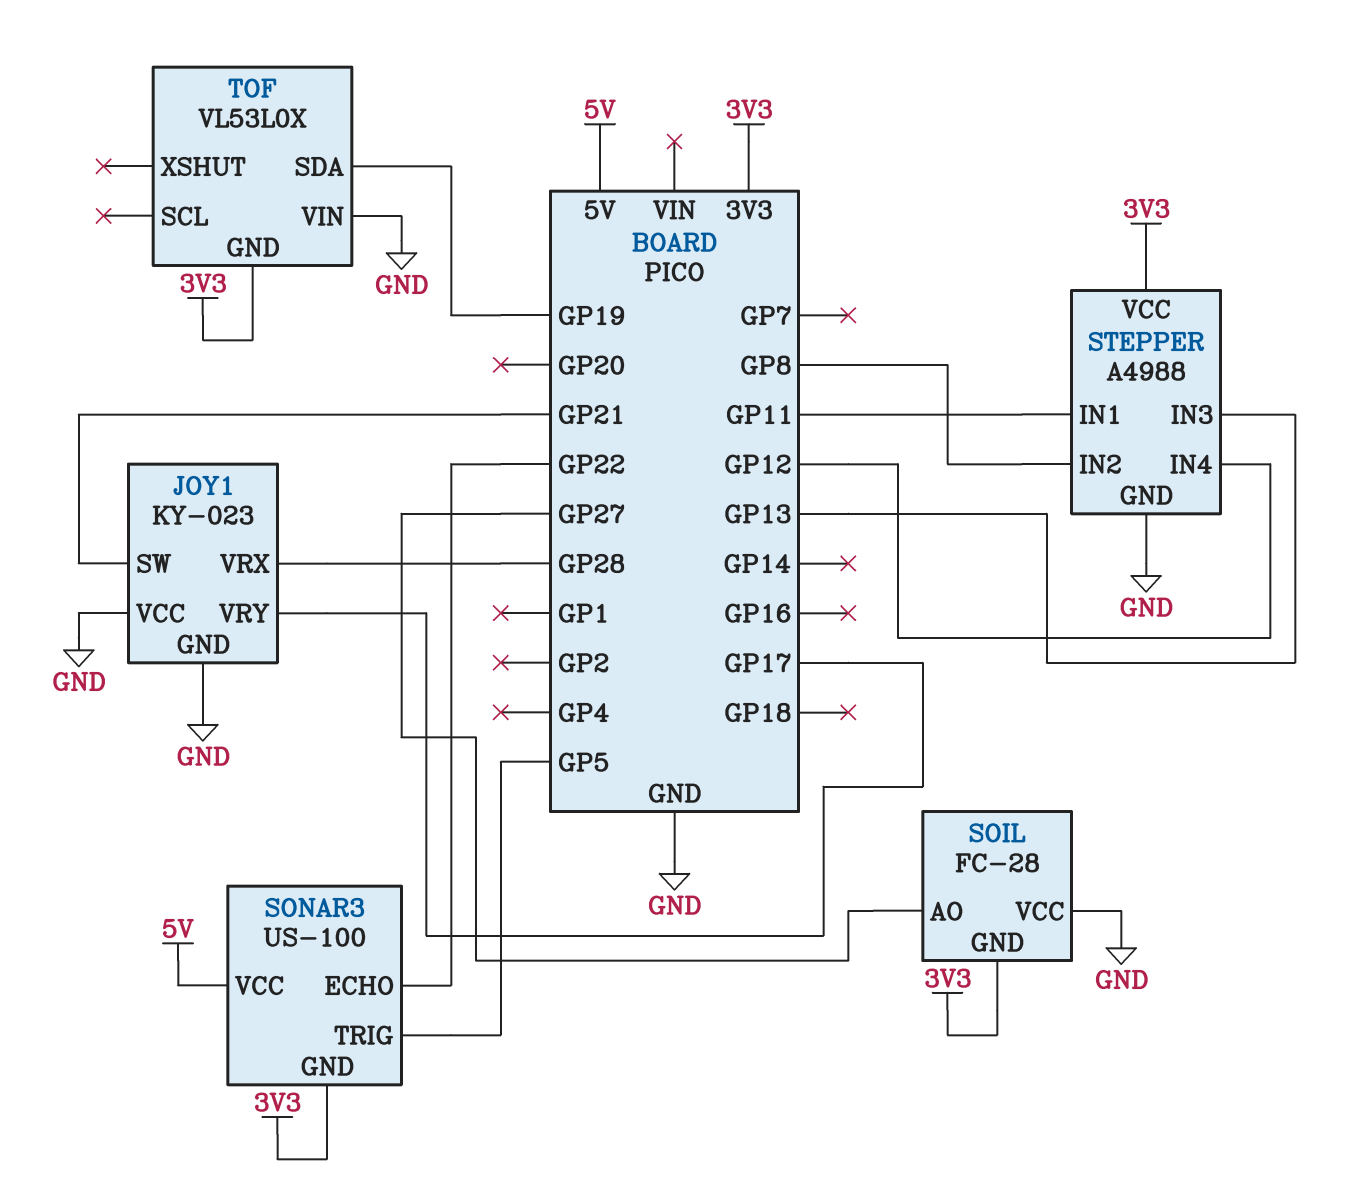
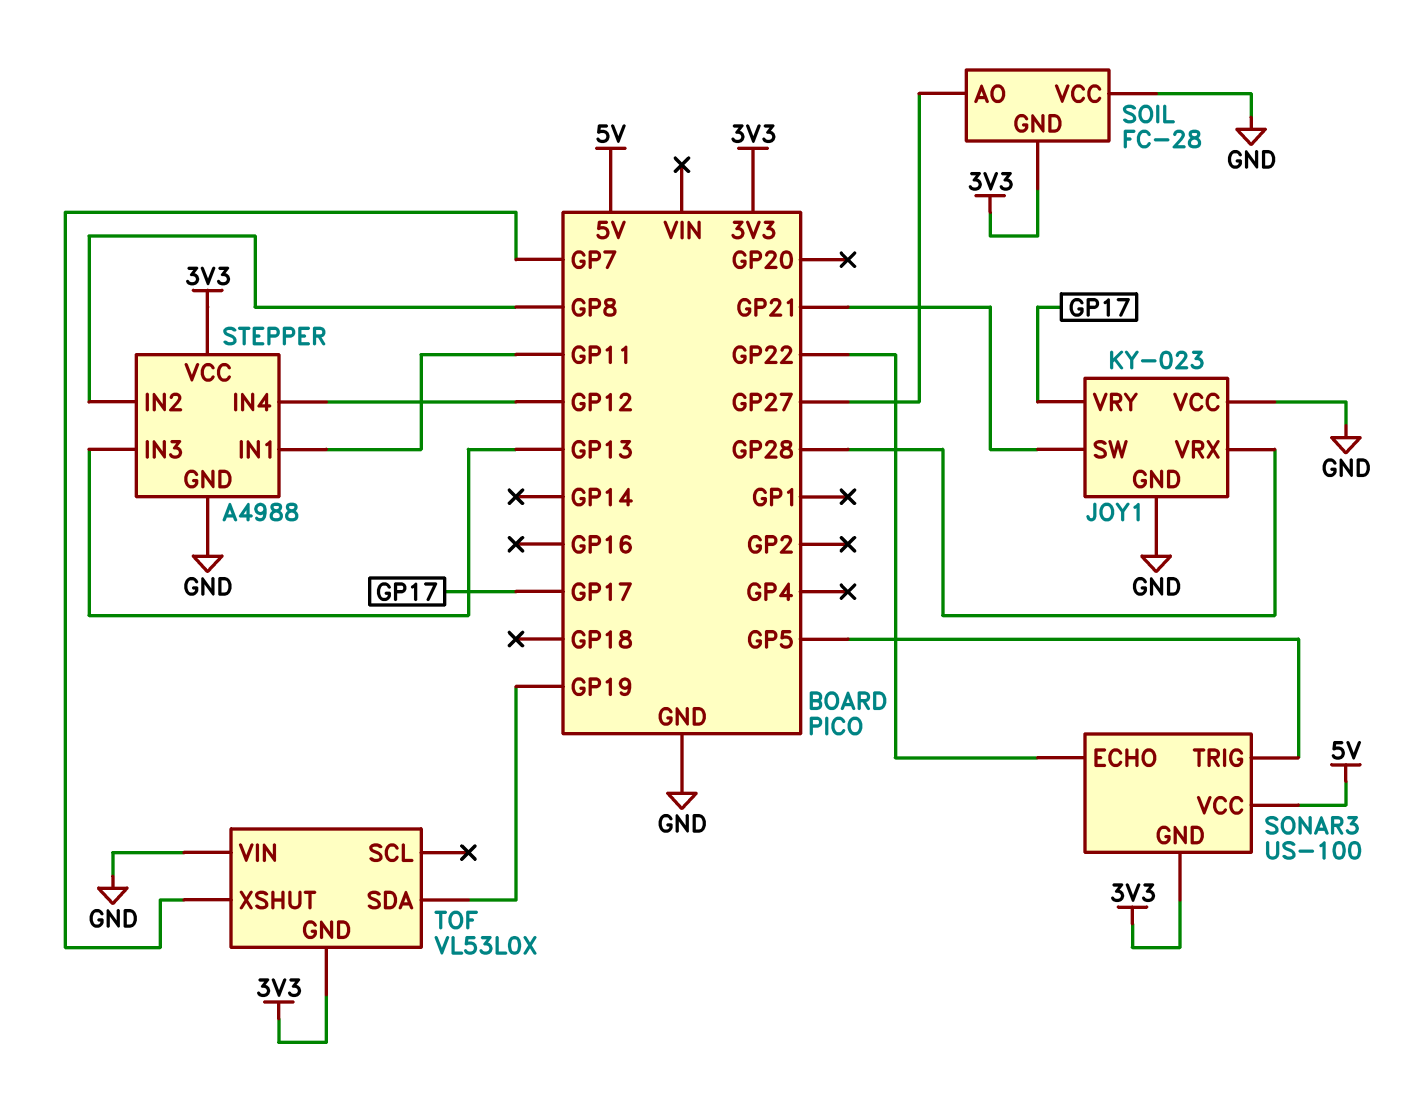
TOF pin XSHUT: none -> GP7

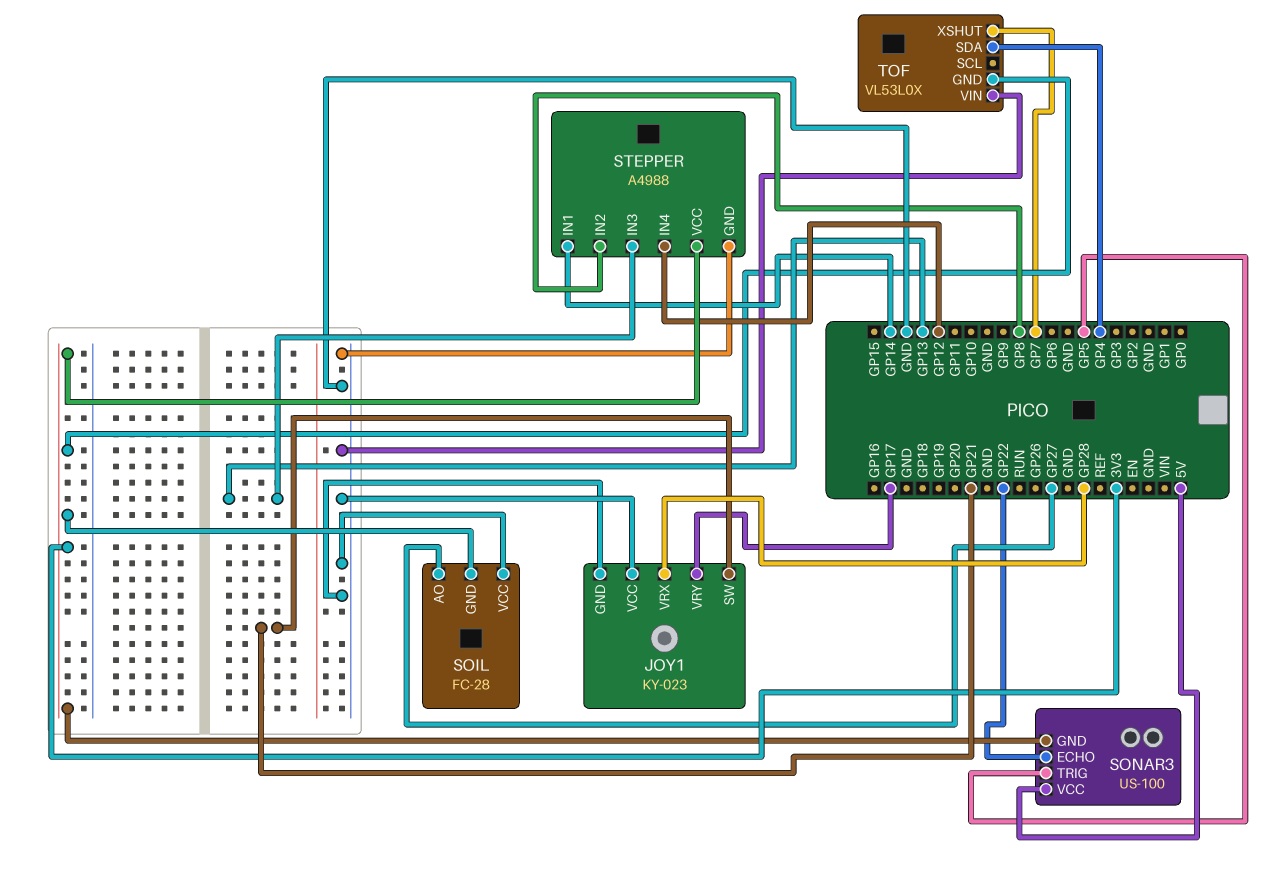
STEPPER pin IN1: GP11 -> GP14
TOF pin SDA: GP19 -> GP4

